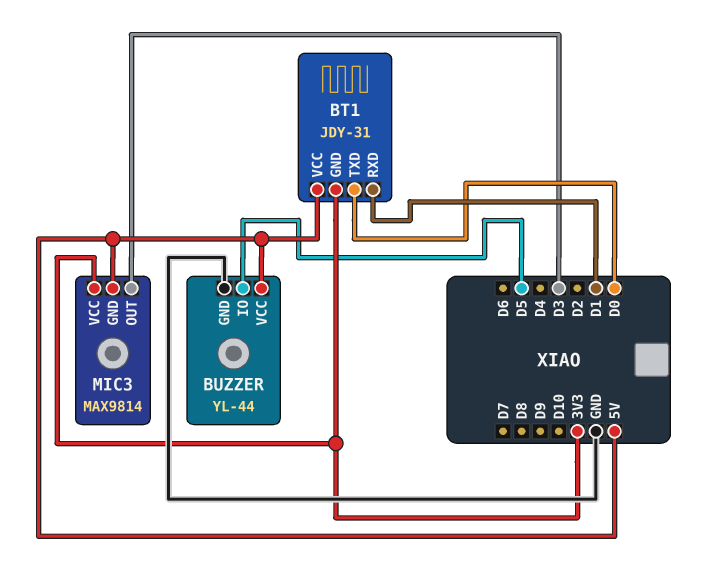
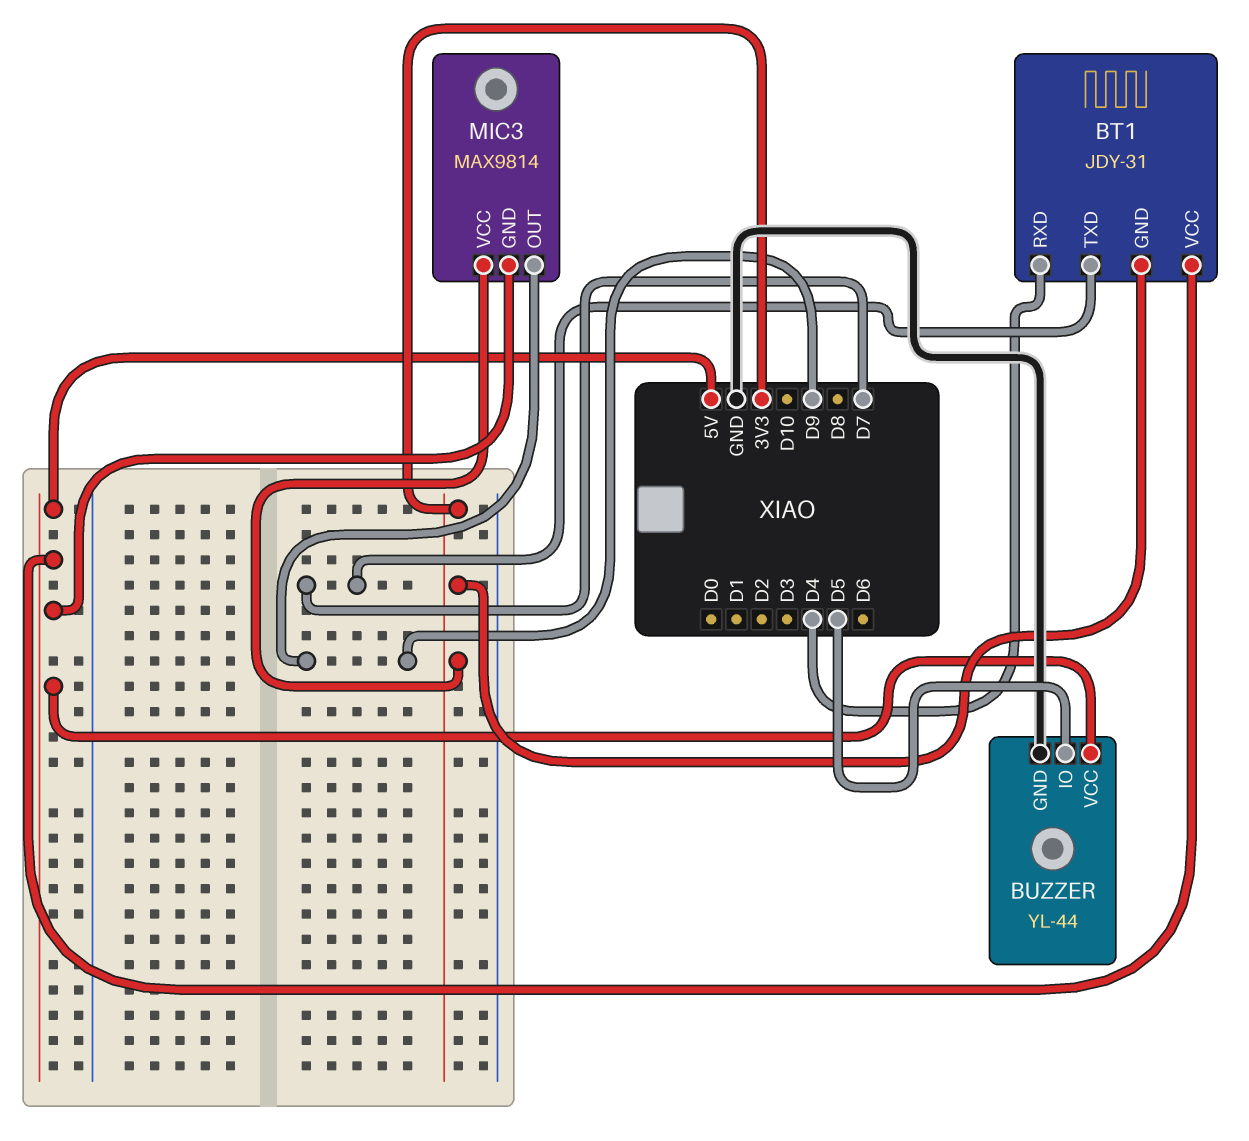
BT1 pin RXD: D1 -> D4
BT1 pin TXD: D0 -> D7
MIC3 pin OUT: D3 -> D9

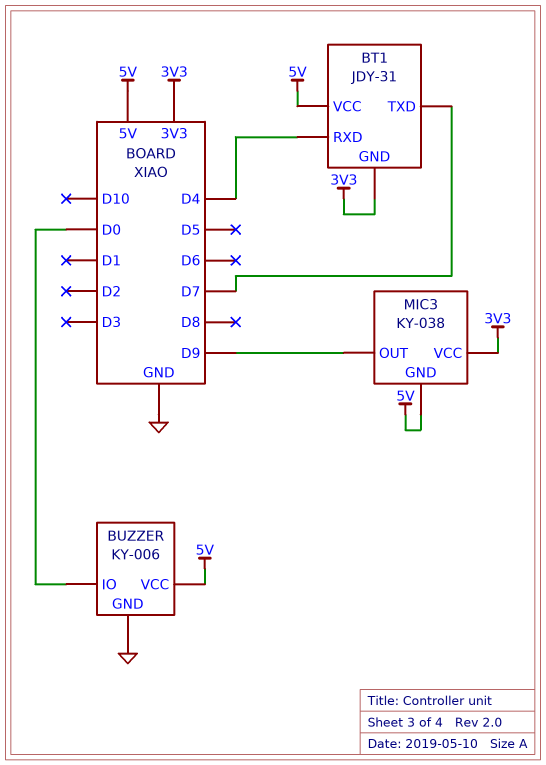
BUZZER: YL-44 -> KY-006
BUZZER pin IO: D5 -> D0
MIC3: MAX9814 -> KY-038

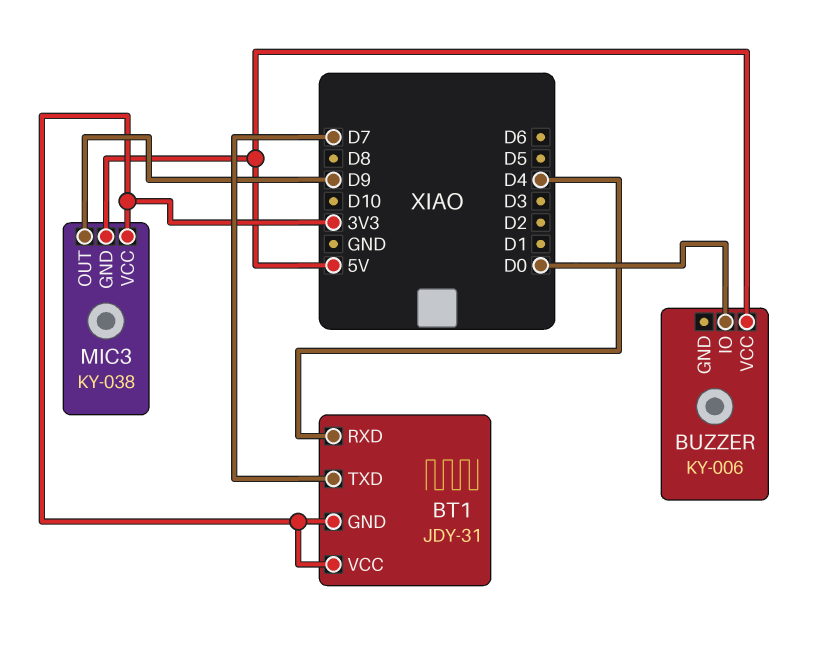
BT1 pin VCC: 5V -> 3V3
BUZZER pin GND: GND -> none

